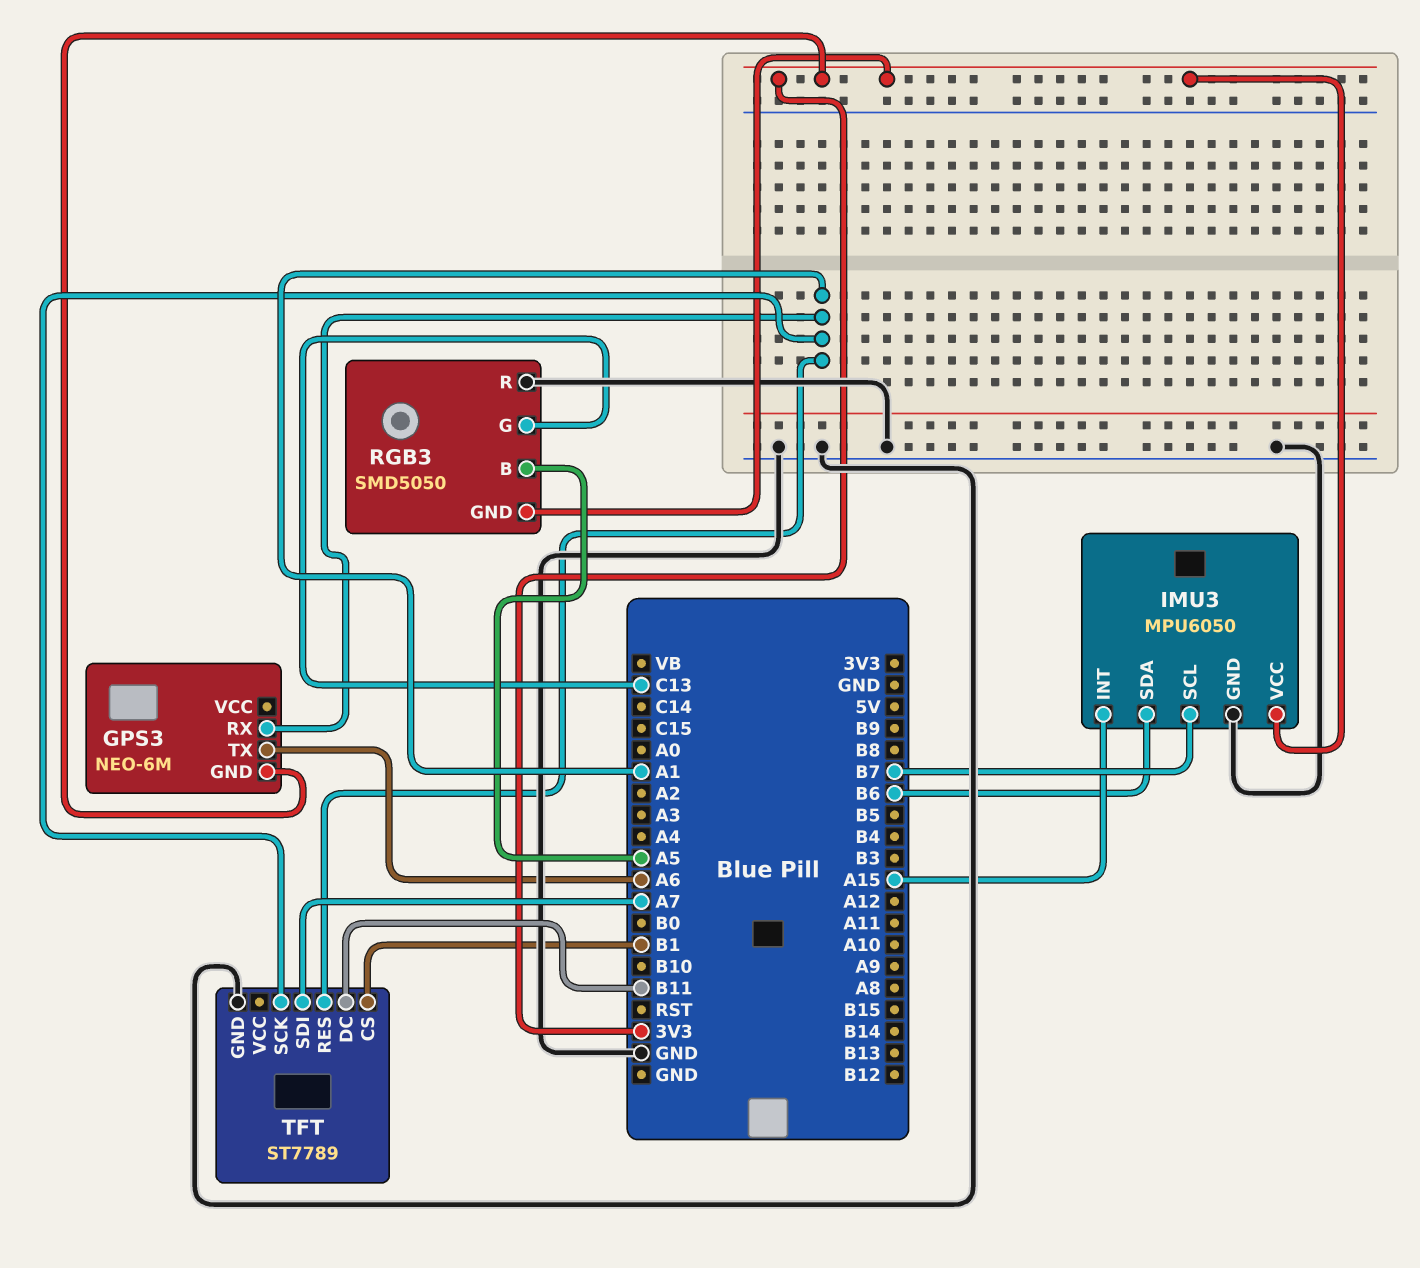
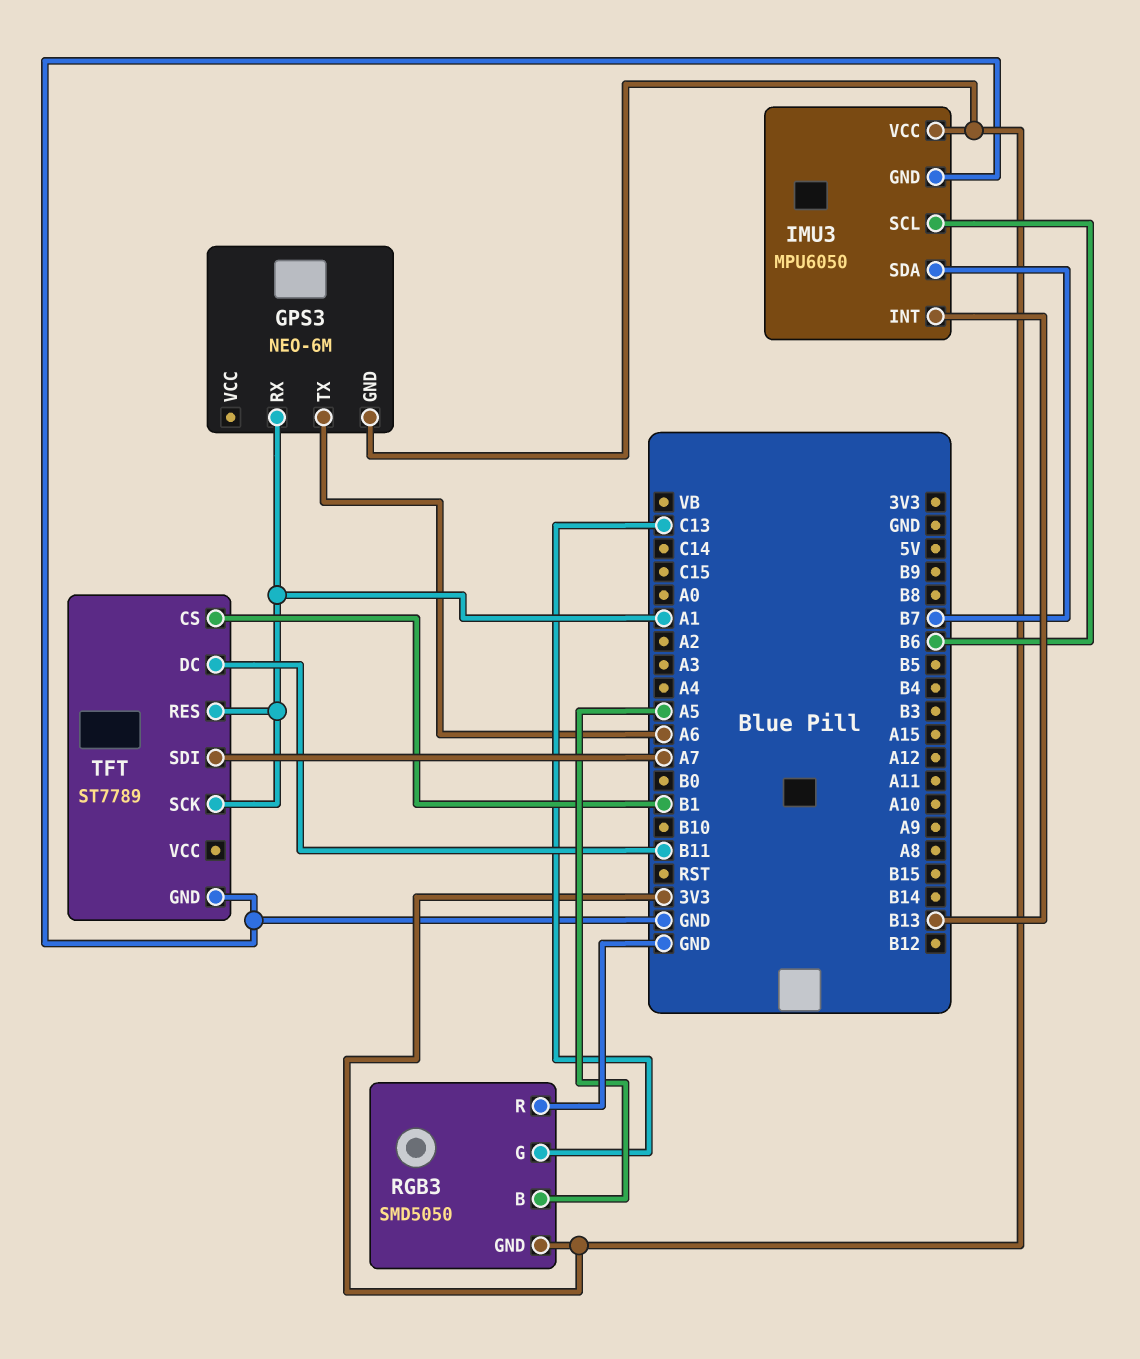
IMU3 pin INT: A15 -> B13
IMU3 pin SCL: B7 -> B6
IMU3 pin SDA: B6 -> B7

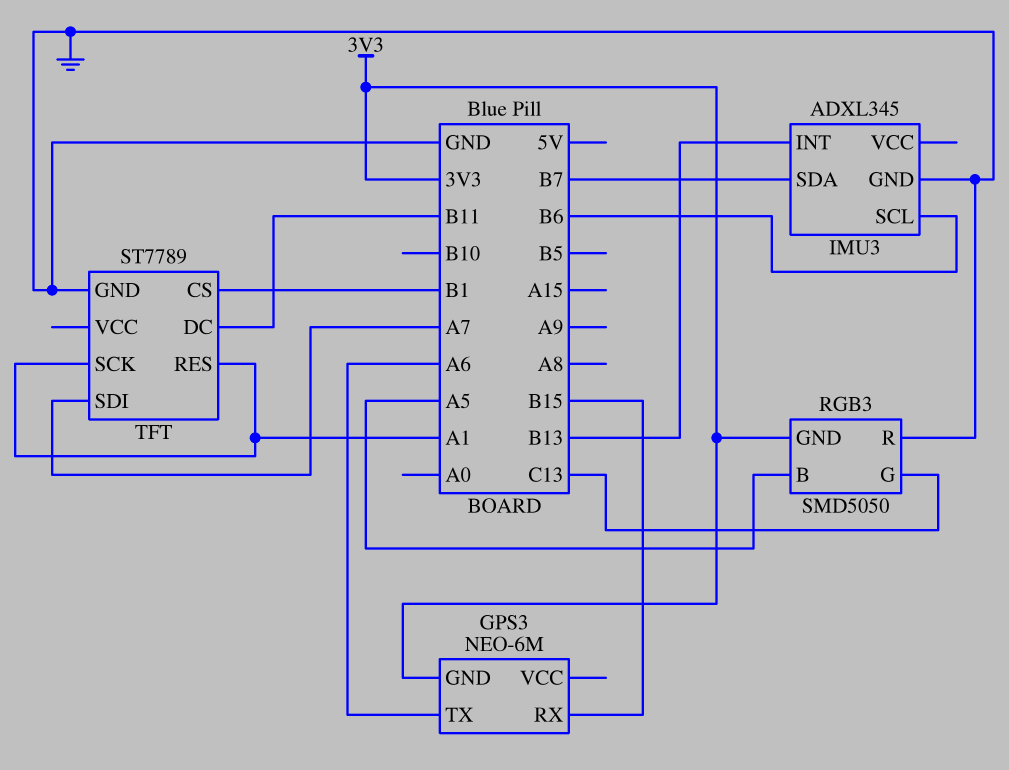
GPS3 pin RX: A1 -> B15
IMU3: MPU6050 -> ADXL345
IMU3 pin VCC: 3V3 -> none

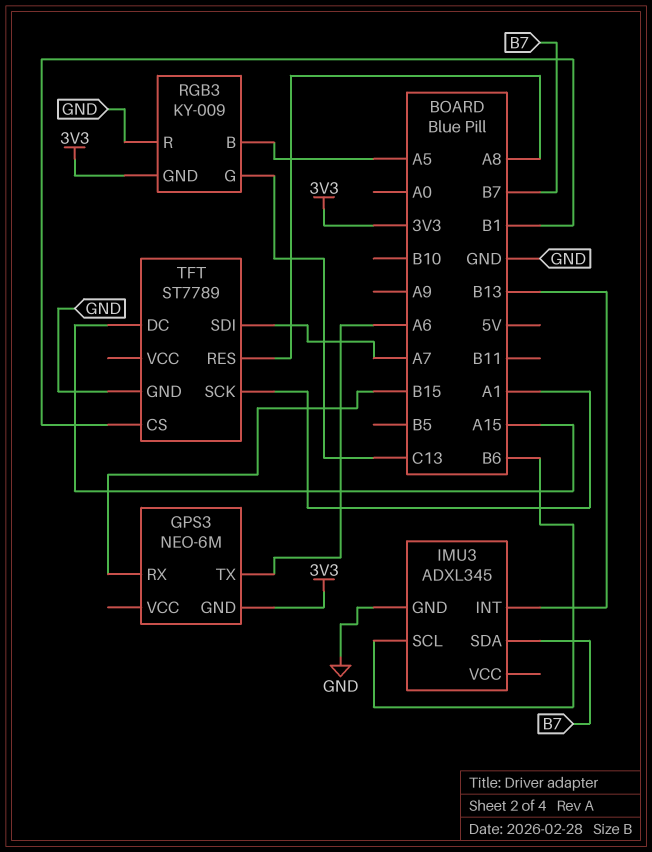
RGB3: SMD5050 -> KY-009
TFT pin DC: B11 -> A15
TFT pin RES: A1 -> A8

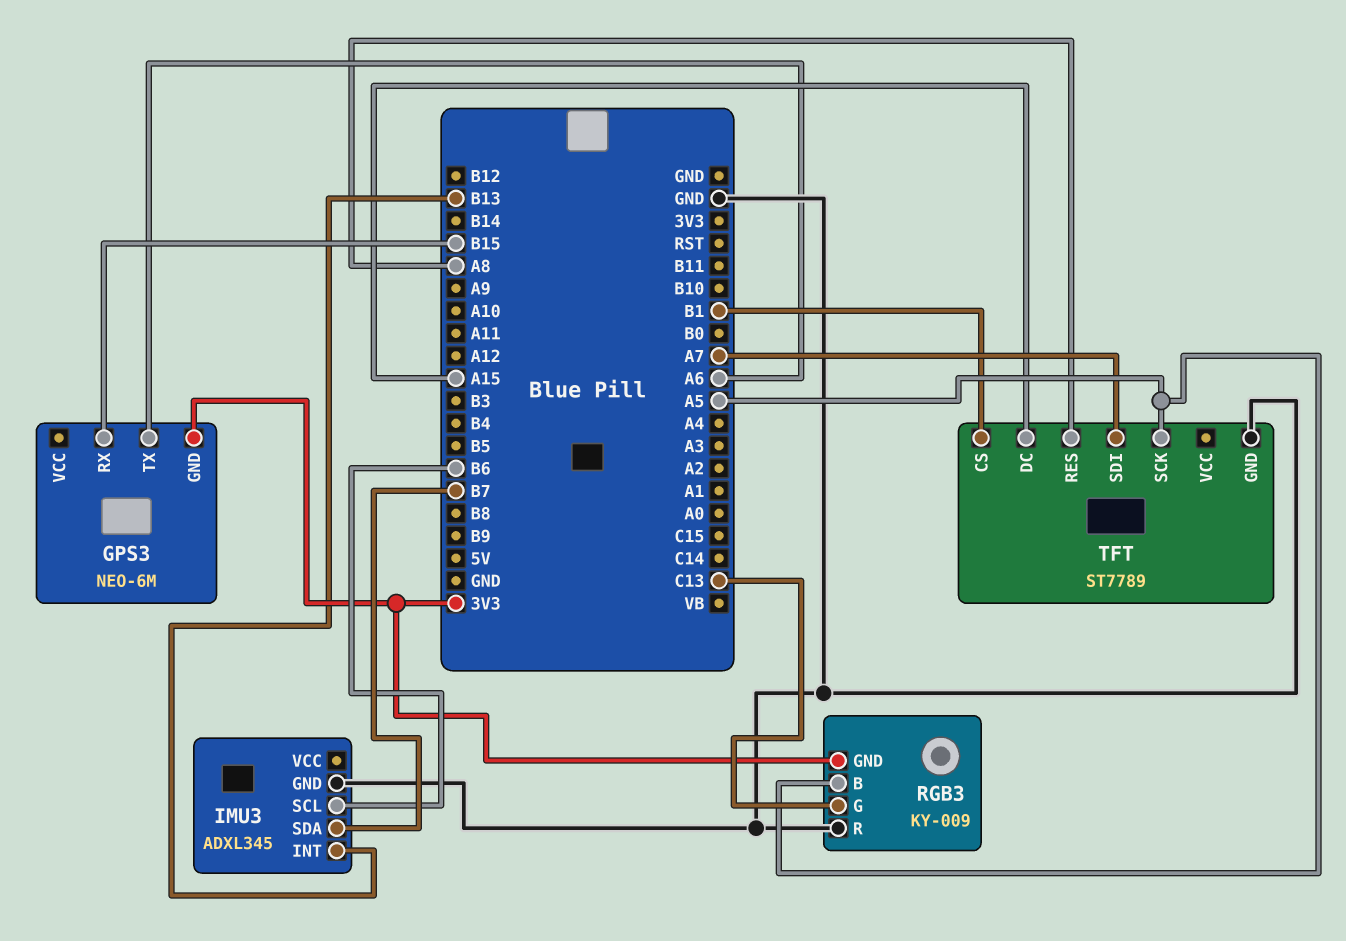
TFT pin SCK: A1 -> A5

